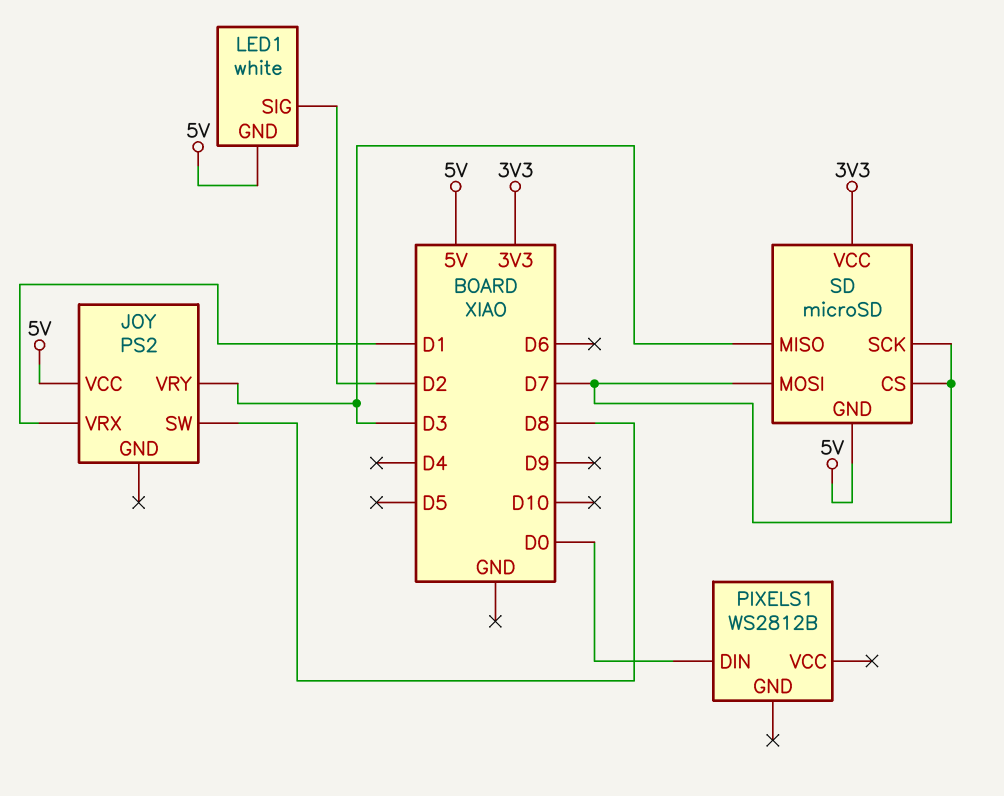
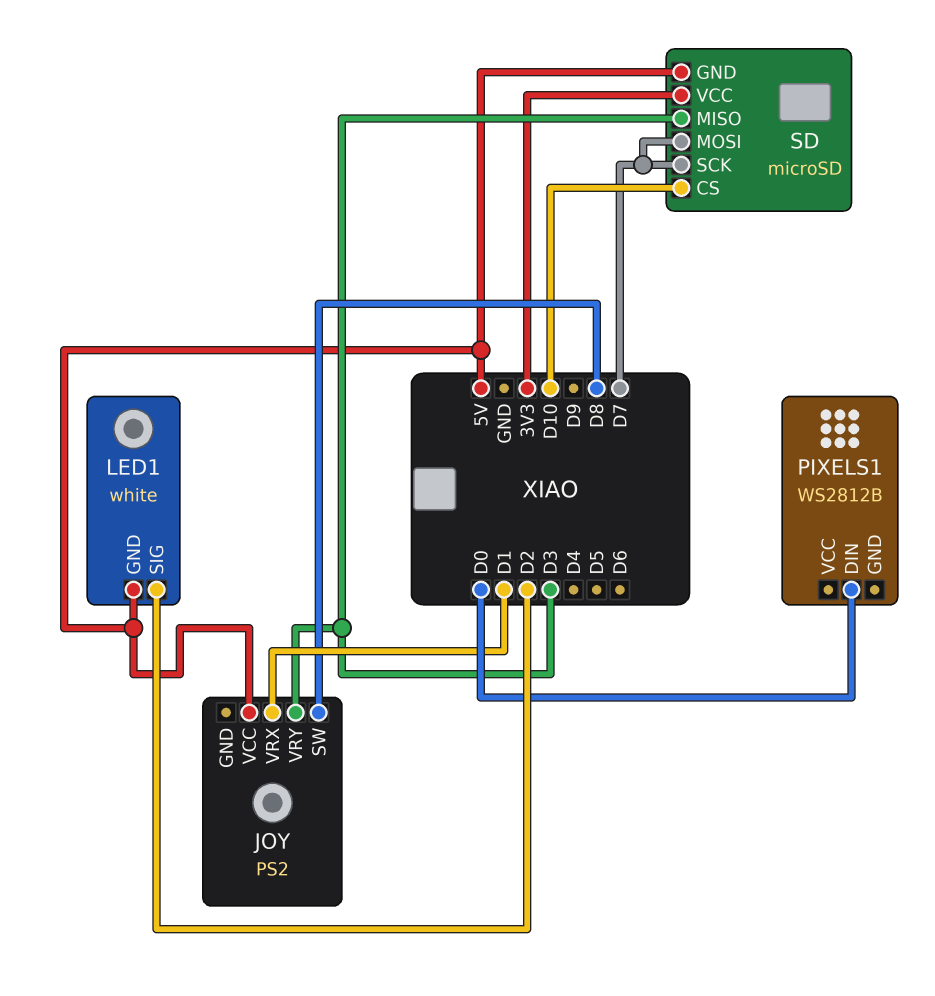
SD pin CS: D7 -> D10

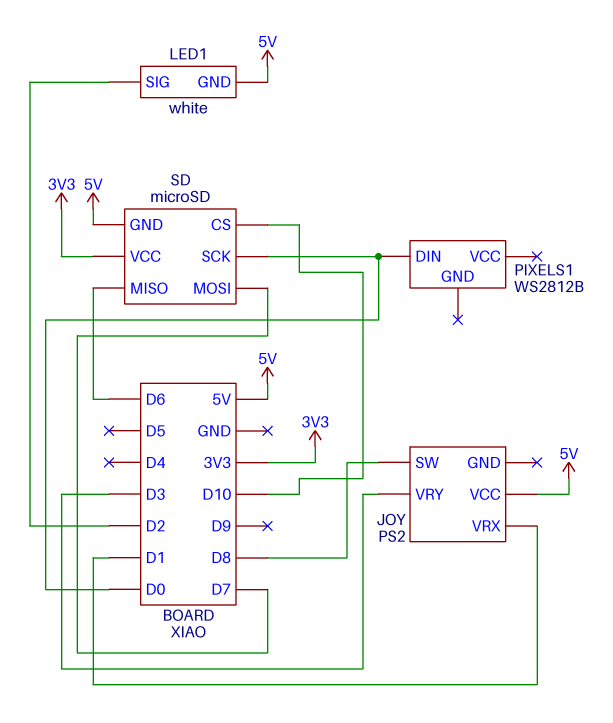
SD pin MISO: D3 -> D6
SD pin SCK: D7 -> D0

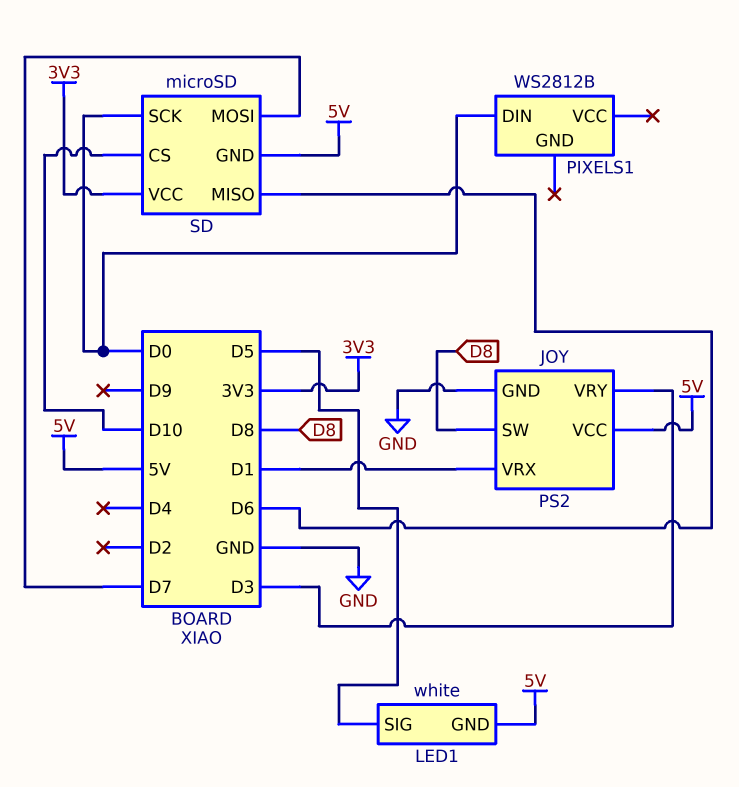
JOY pin GND: none -> GND
LED1 pin SIG: D2 -> D5

